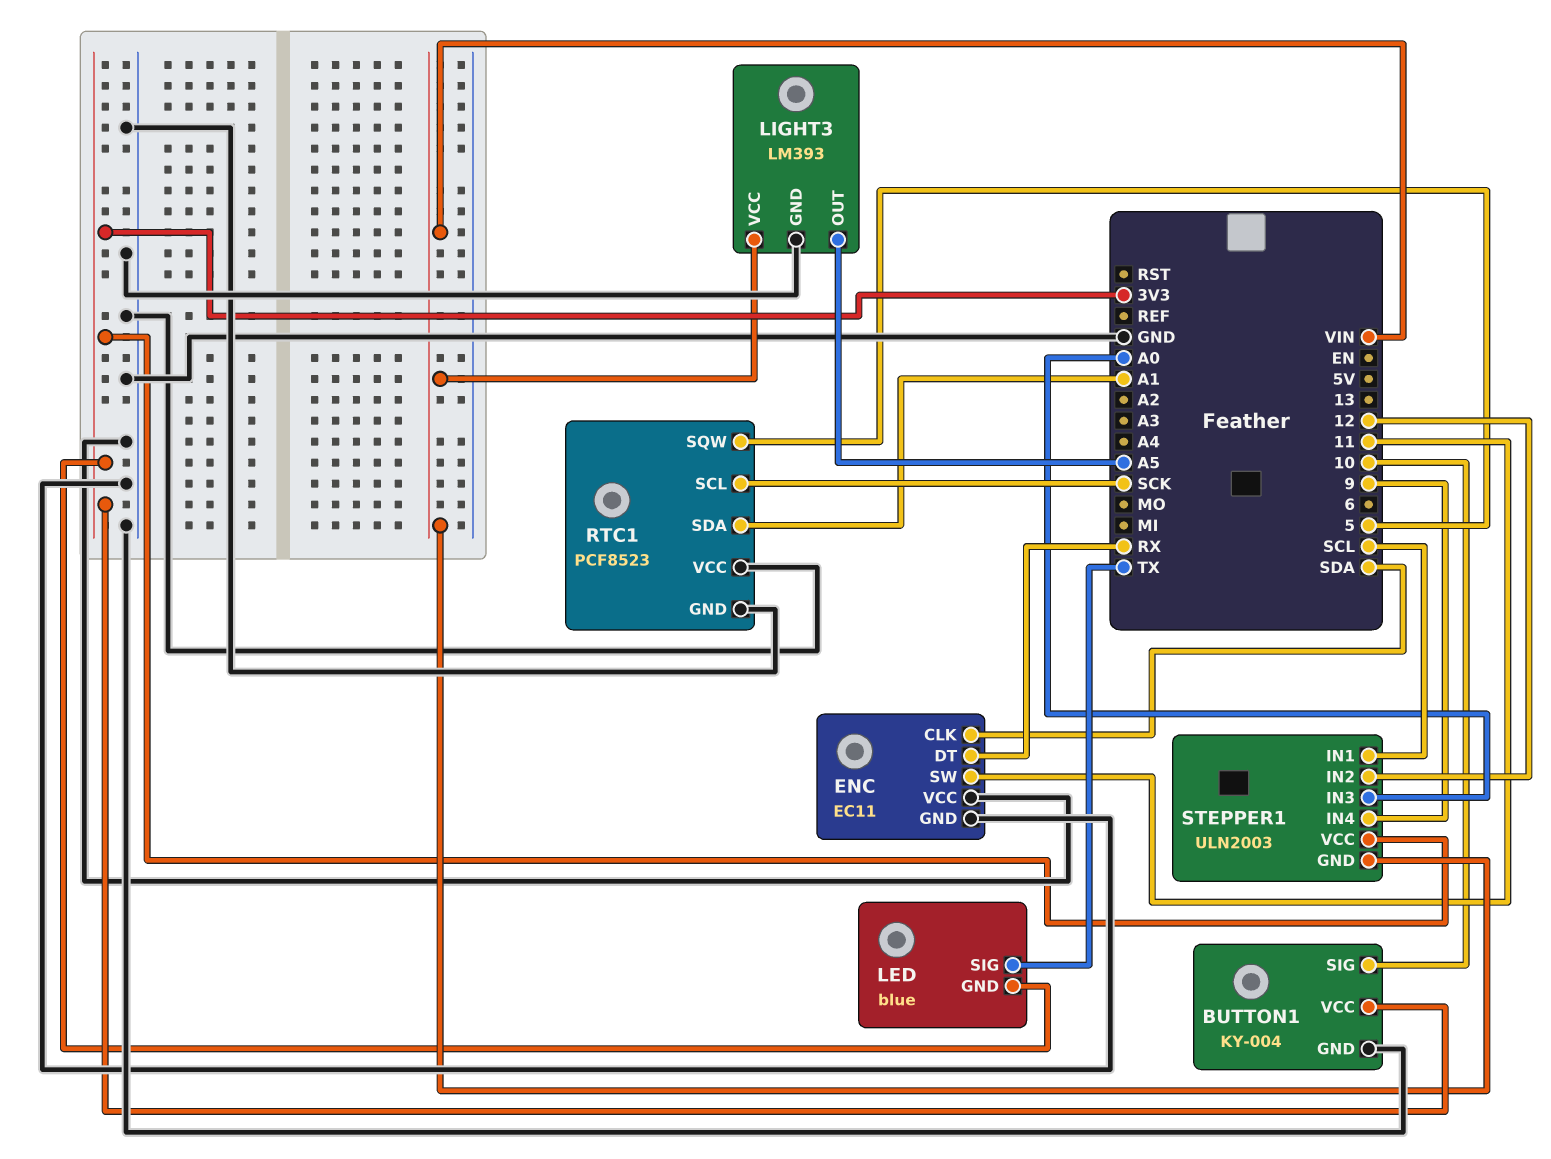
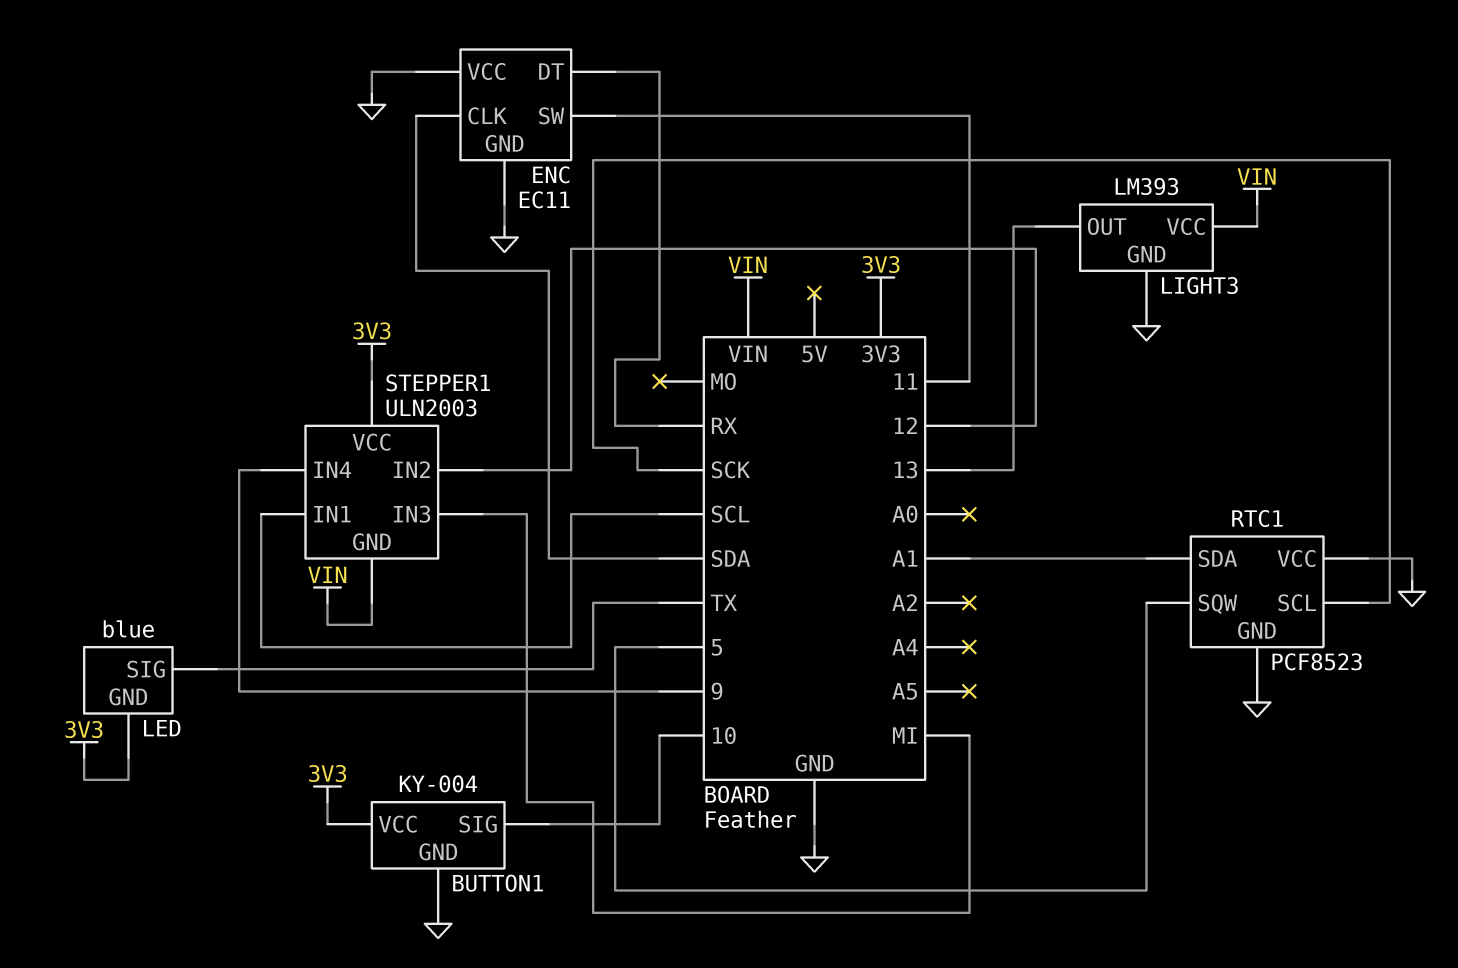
LIGHT3 pin OUT: A5 -> 13
STEPPER1 pin IN3: A0 -> MI

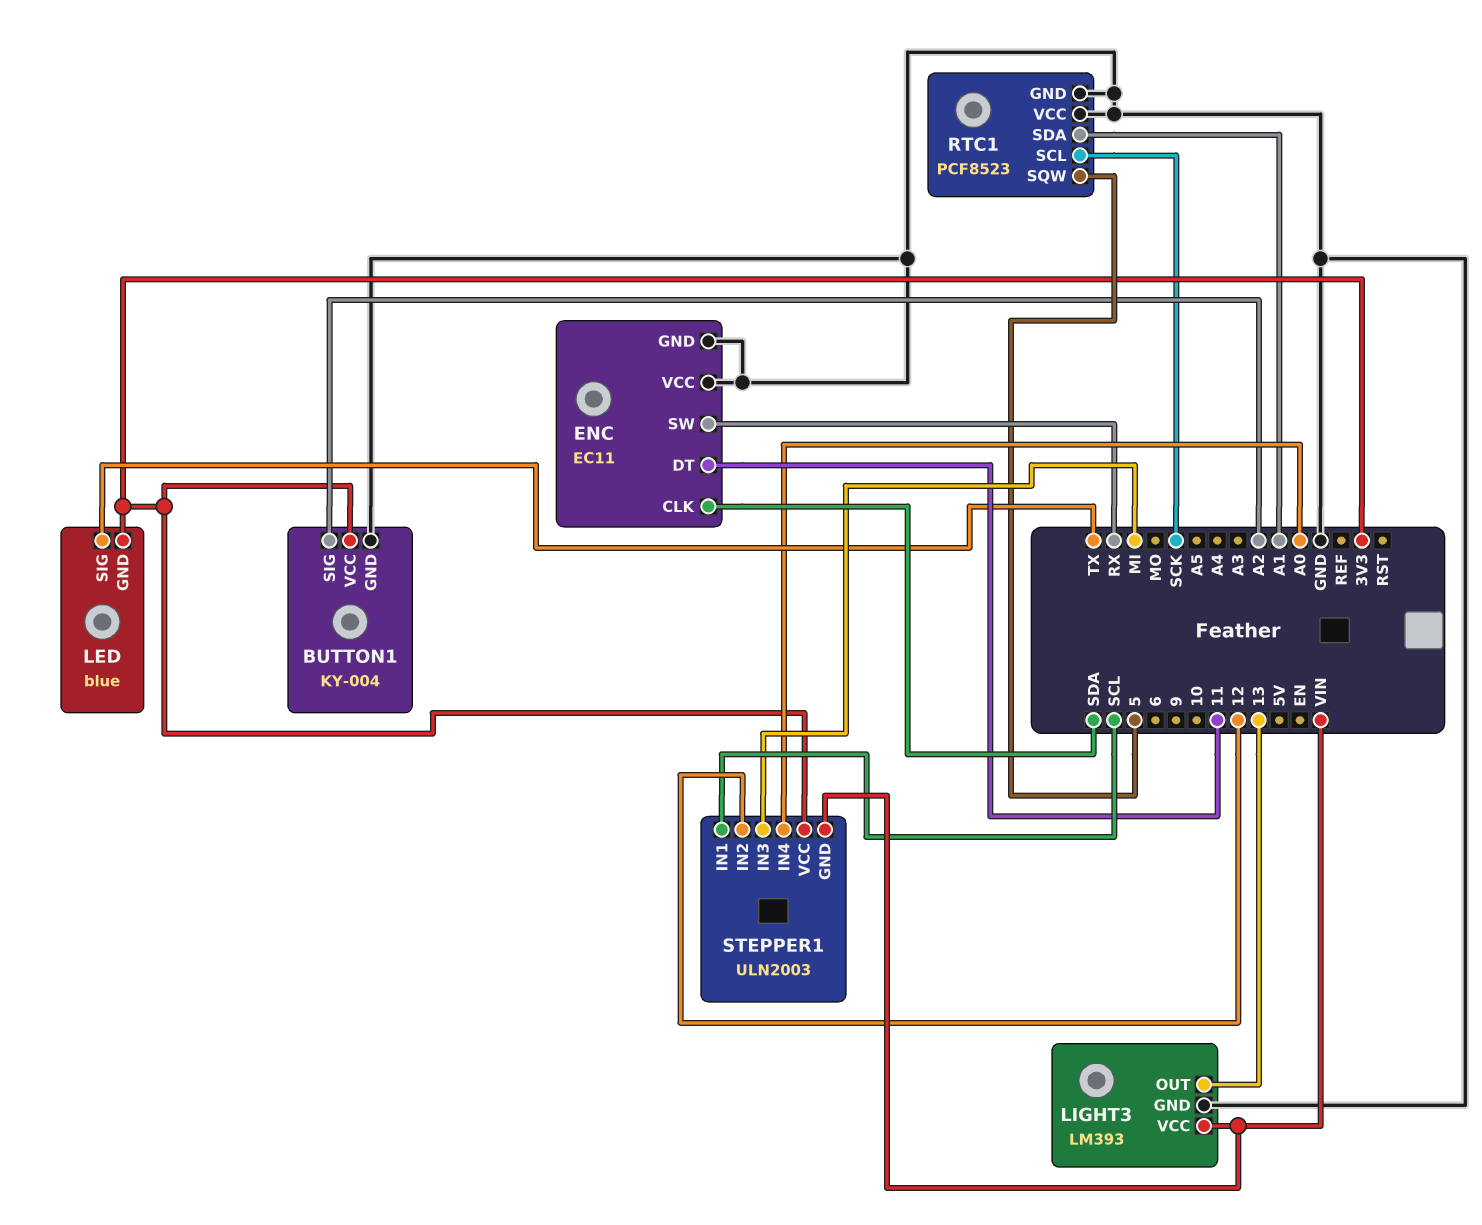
BUTTON1 pin SIG: 10 -> A2
ENC pin DT: RX -> 11
ENC pin SW: 11 -> RX
STEPPER1 pin IN4: 9 -> A0

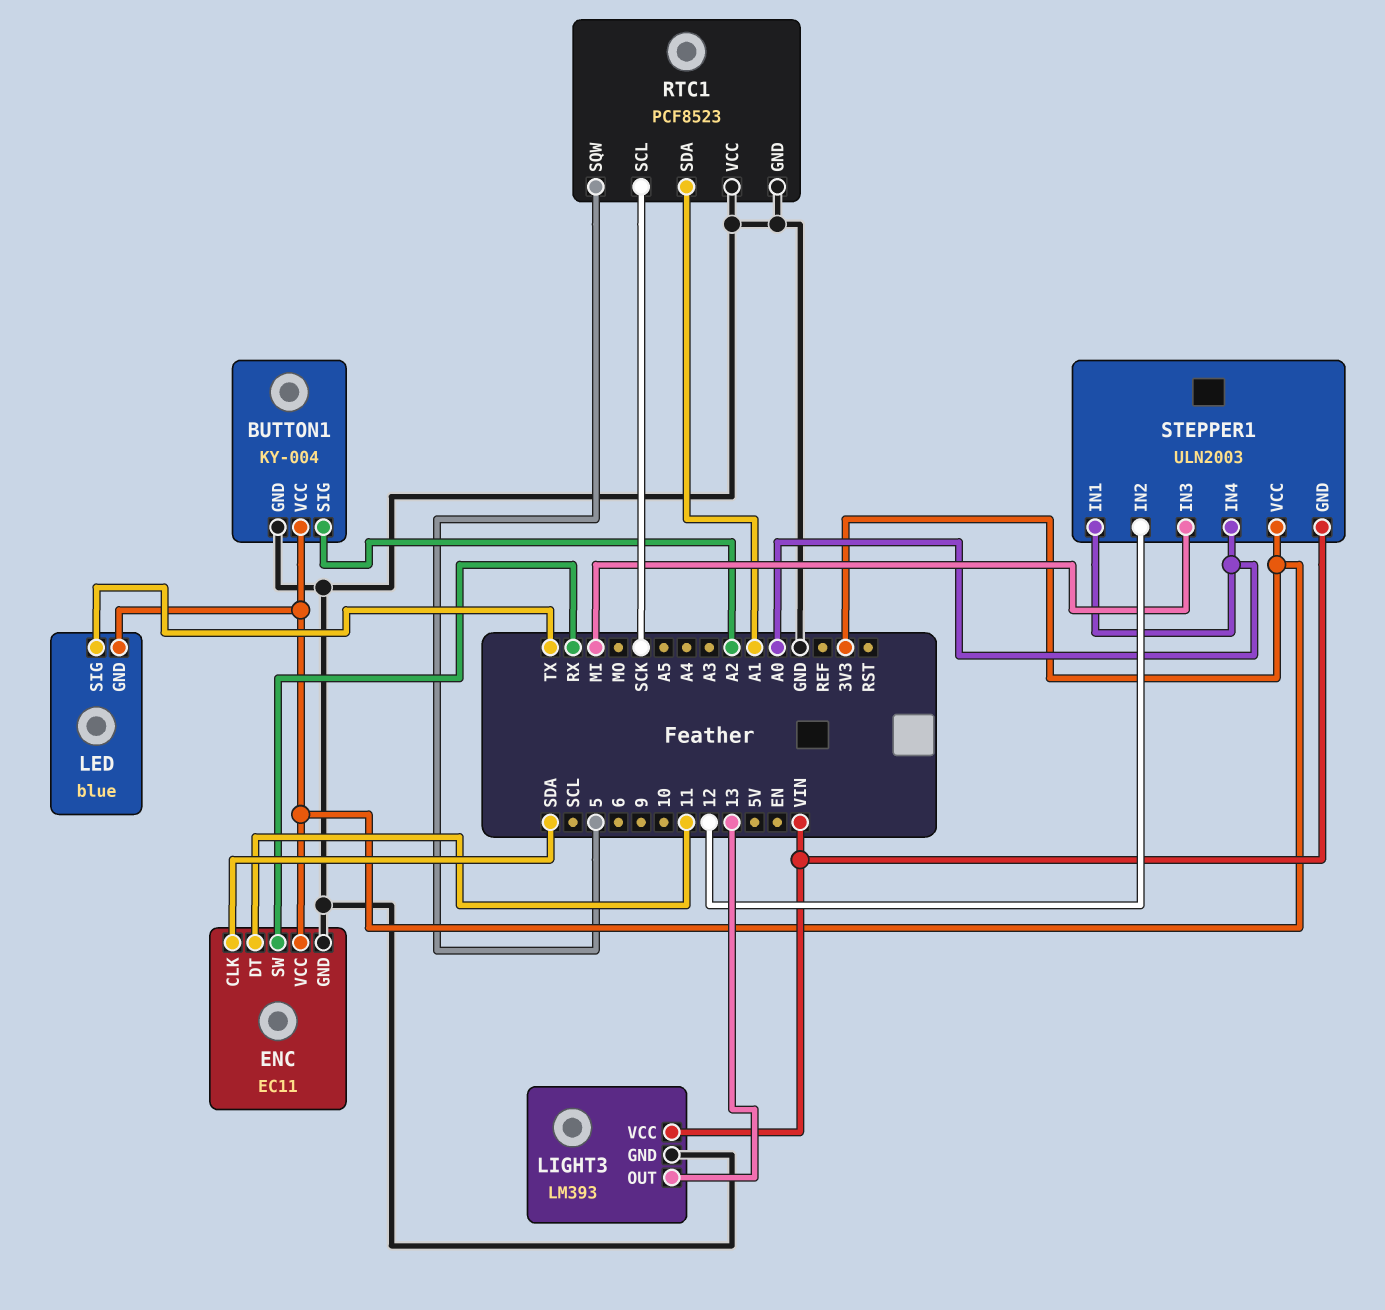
ENC pin VCC: GND -> 3V3
STEPPER1 pin IN1: SCL -> A0

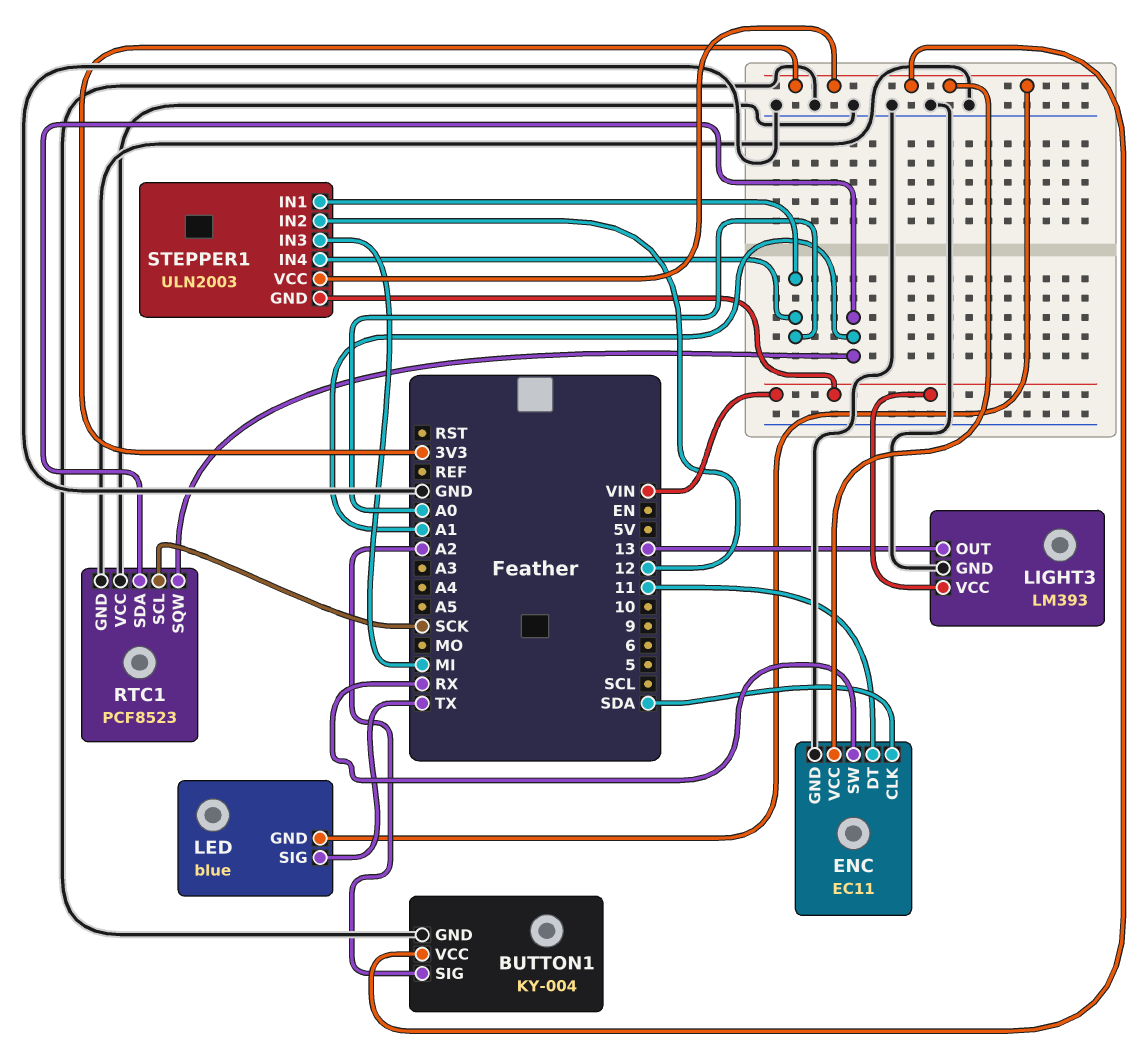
RTC1 pin SQW: 5 -> A1

